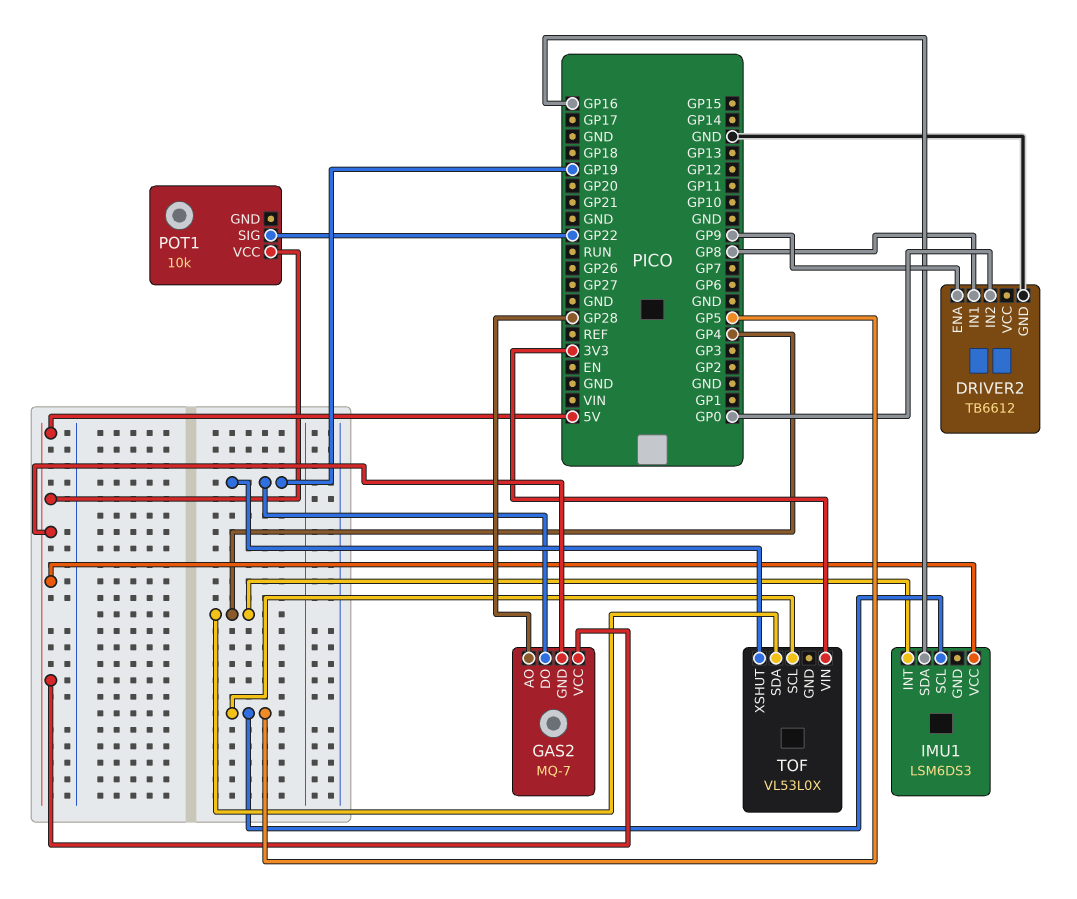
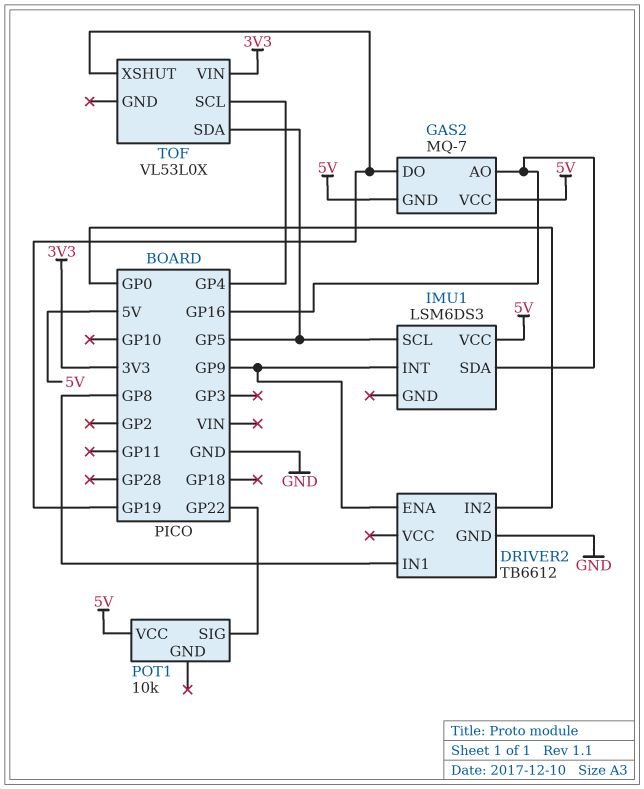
GAS2 pin AO: GP28 -> GP16
IMU1 pin INT: GP4 -> GP9
TOF pin SCL: GP5 -> GP4
TOF pin SDA: GP4 -> GP5

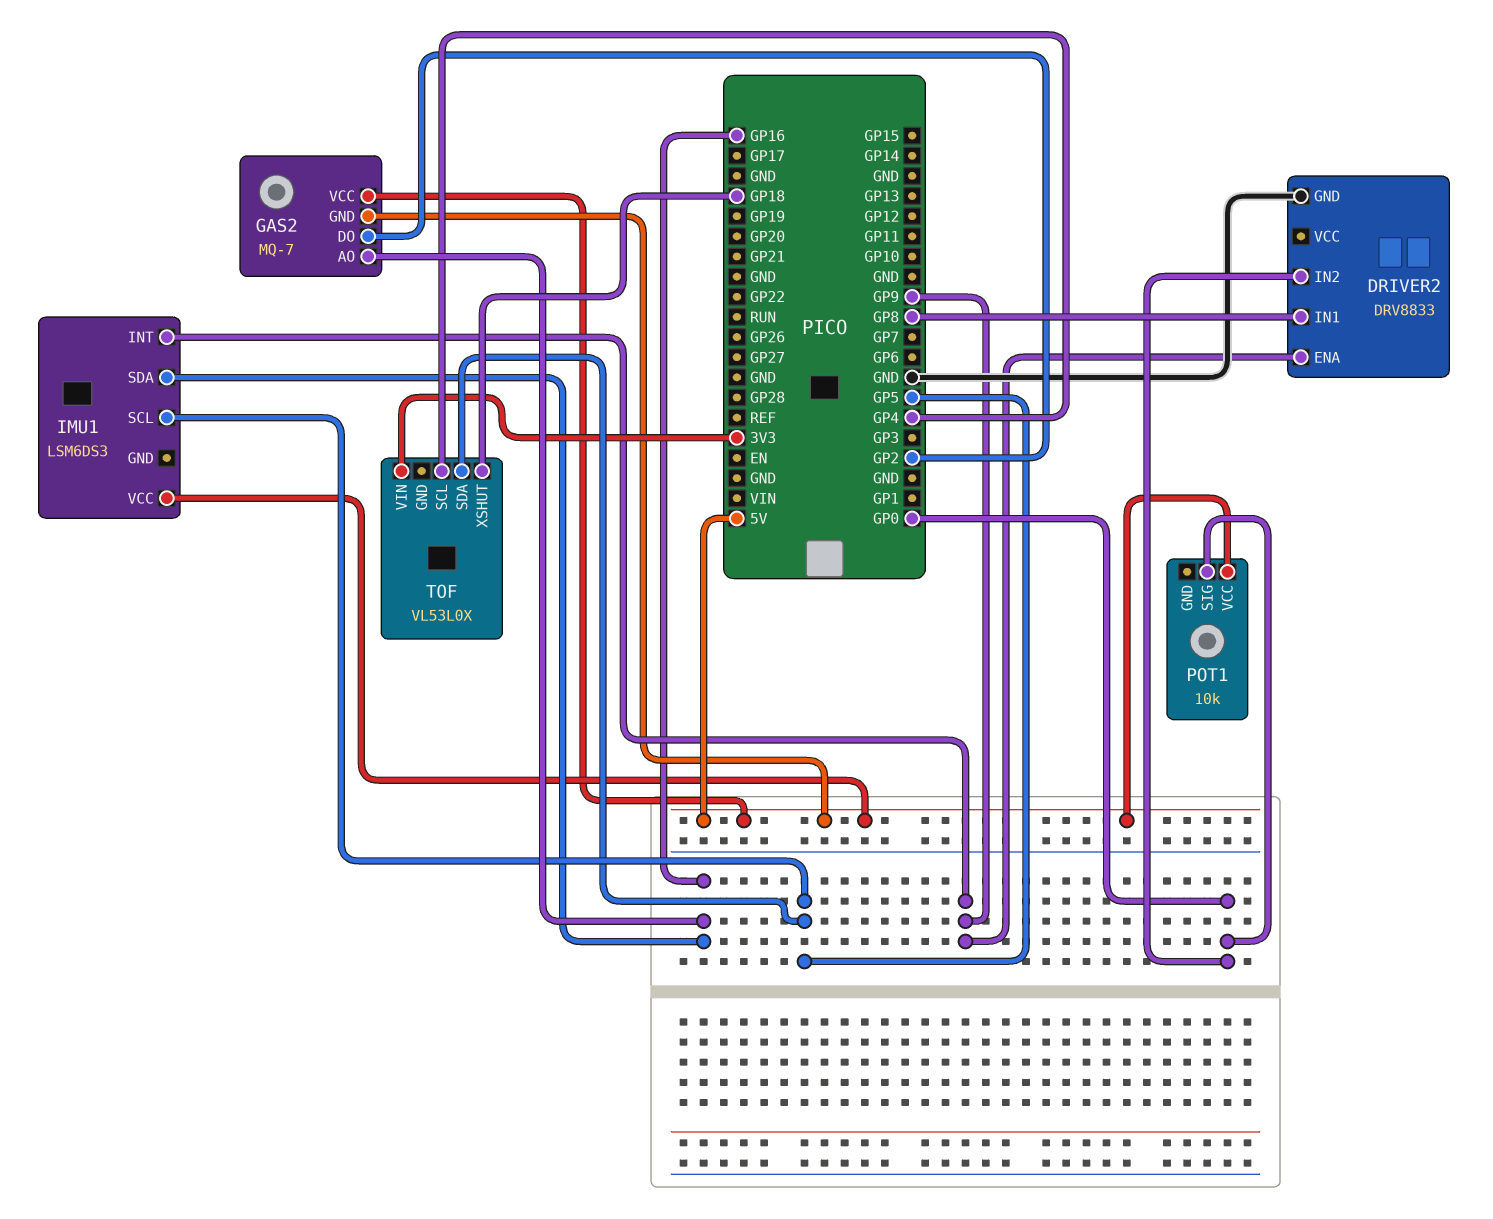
DRIVER2: TB6612 -> DRV8833
GAS2 pin DO: GP19 -> GP2
POT1 pin SIG: GP22 -> GP0
TOF pin XSHUT: GP19 -> GP18

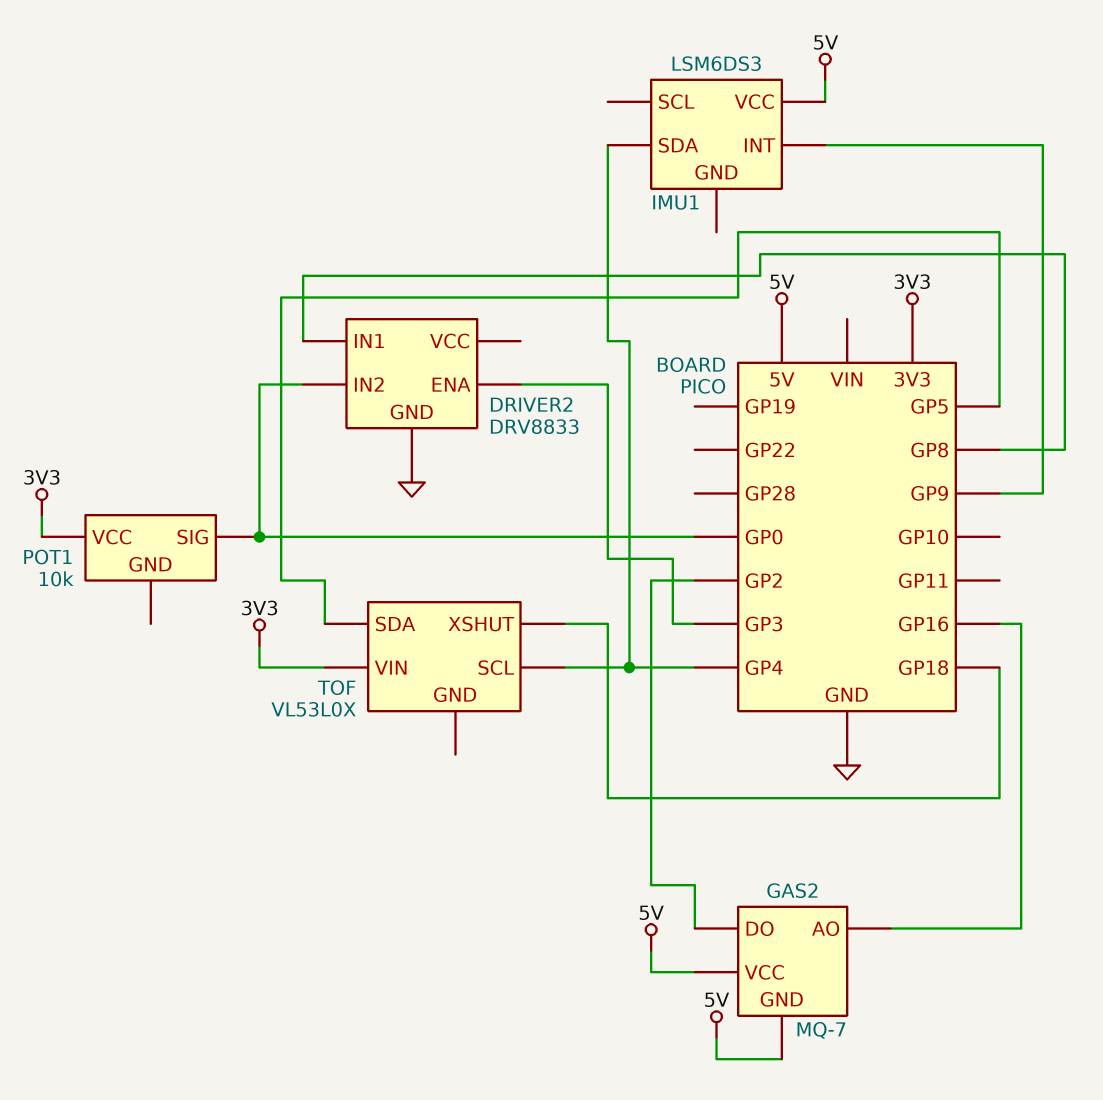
DRIVER2 pin ENA: GP9 -> GP3
IMU1 pin SCL: GP5 -> none
IMU1 pin SDA: GP16 -> GP4
POT1 pin VCC: 5V -> 3V3

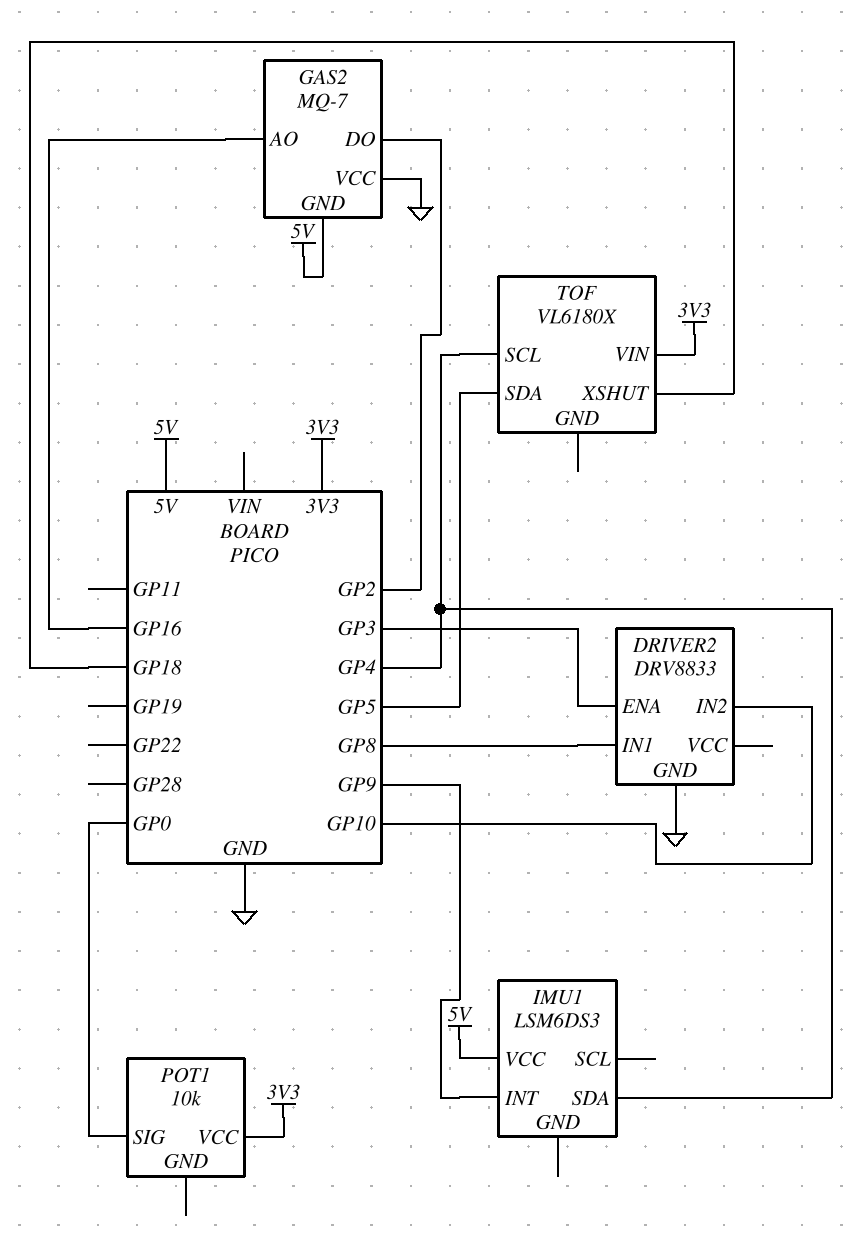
DRIVER2 pin IN2: GP0 -> GP10
GAS2 pin VCC: 5V -> GND
TOF: VL53L0X -> VL6180X

